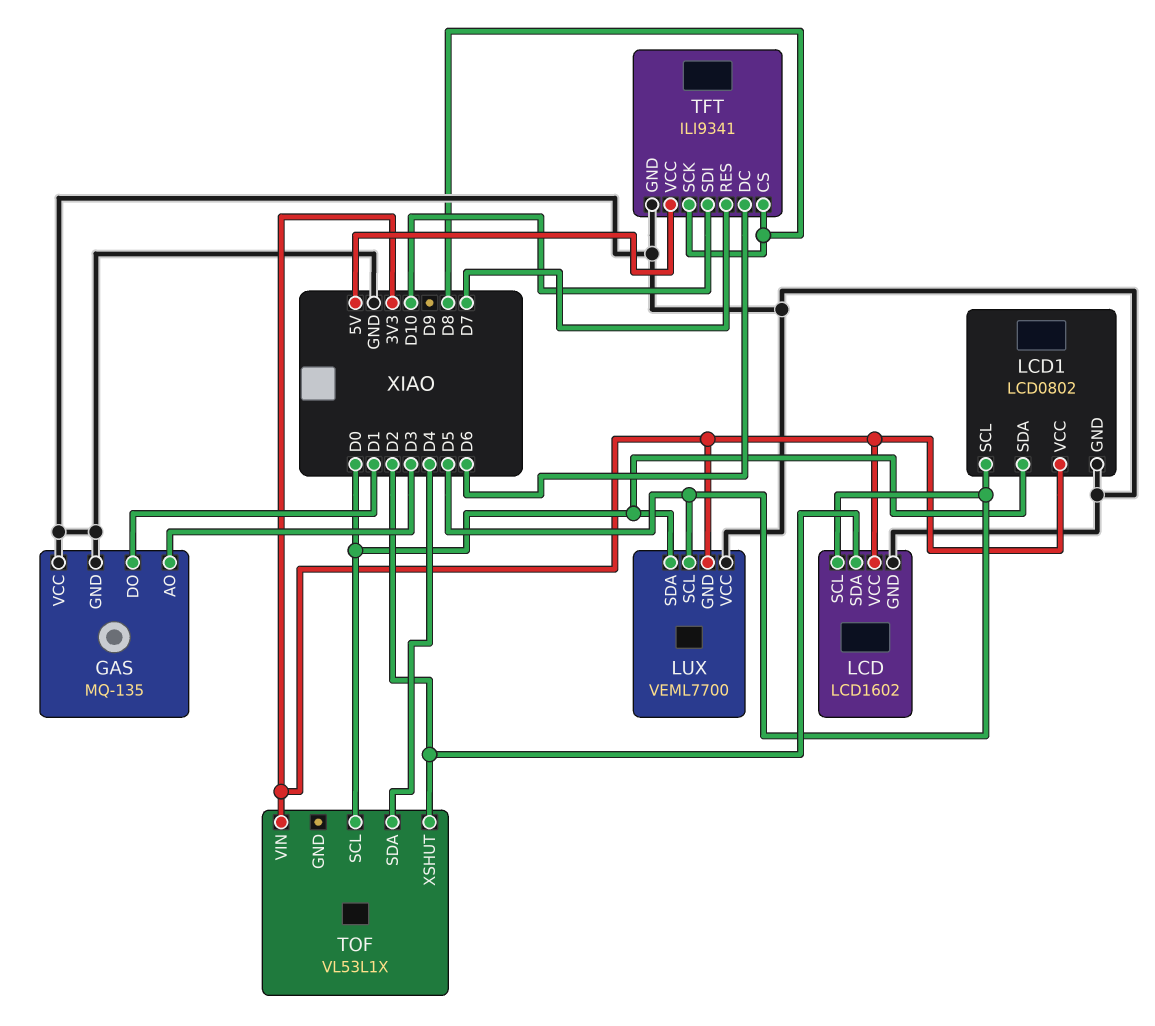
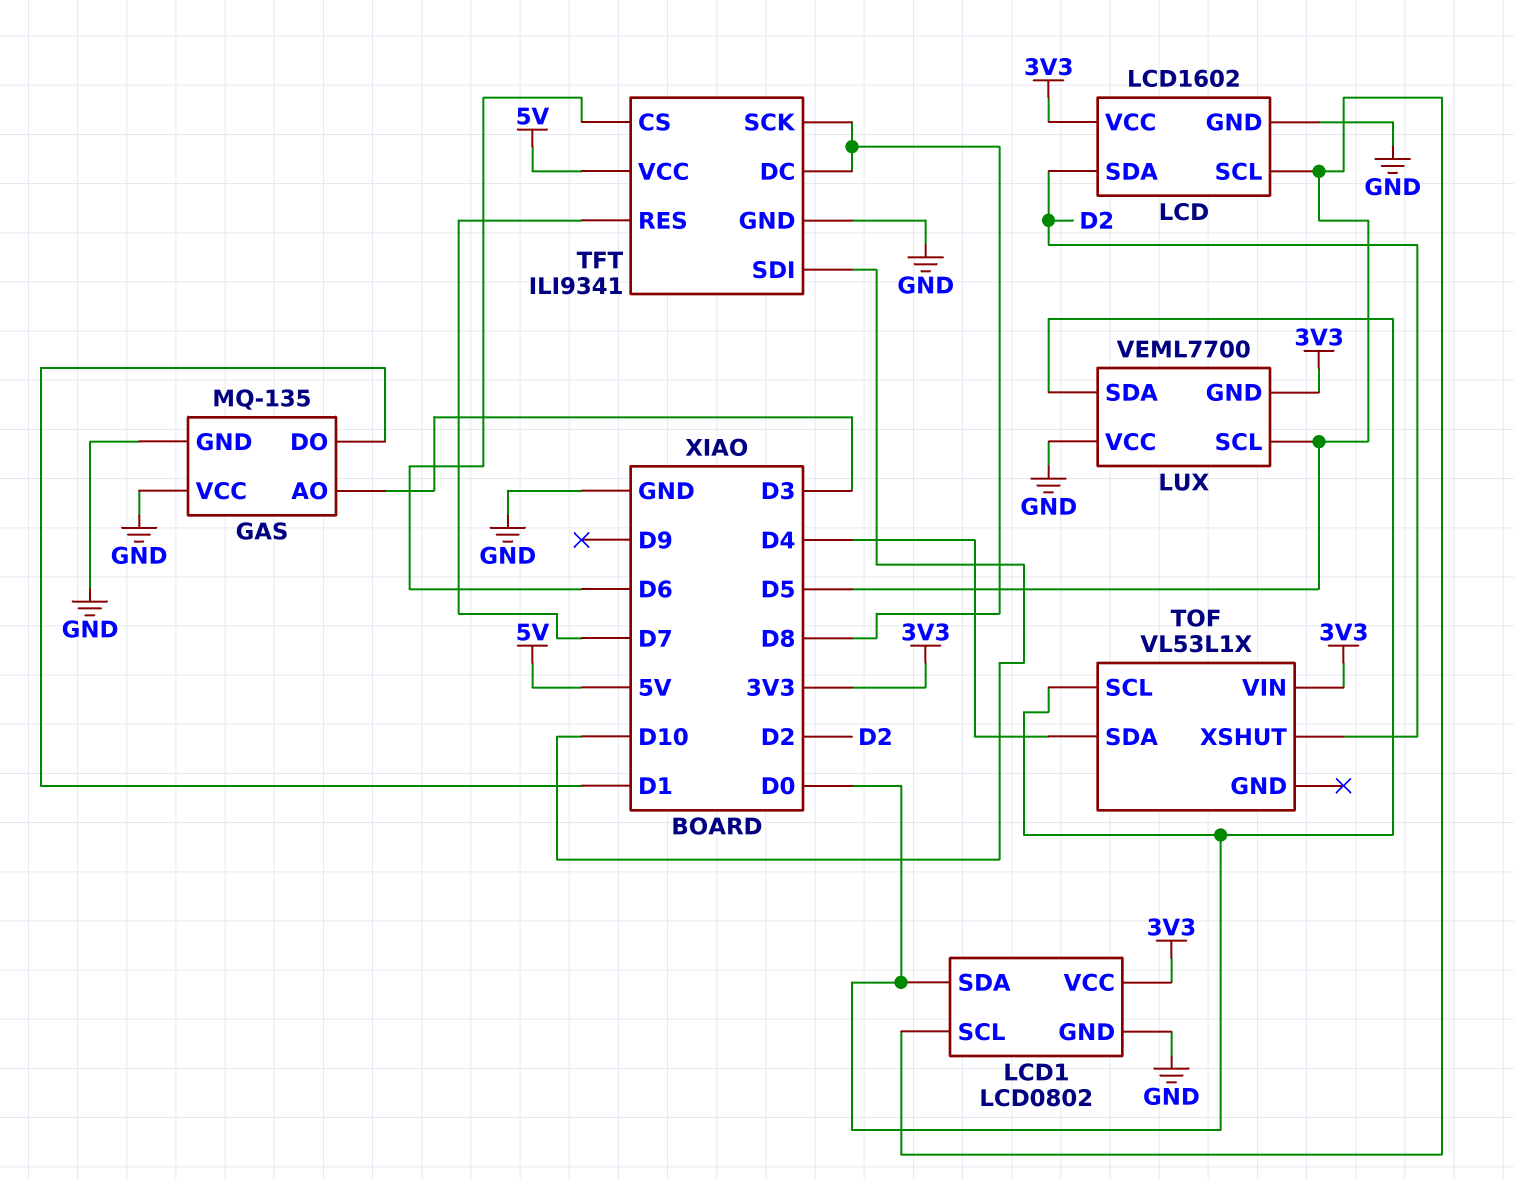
TFT pin CS: D8 -> D6
TFT pin DC: D6 -> D8

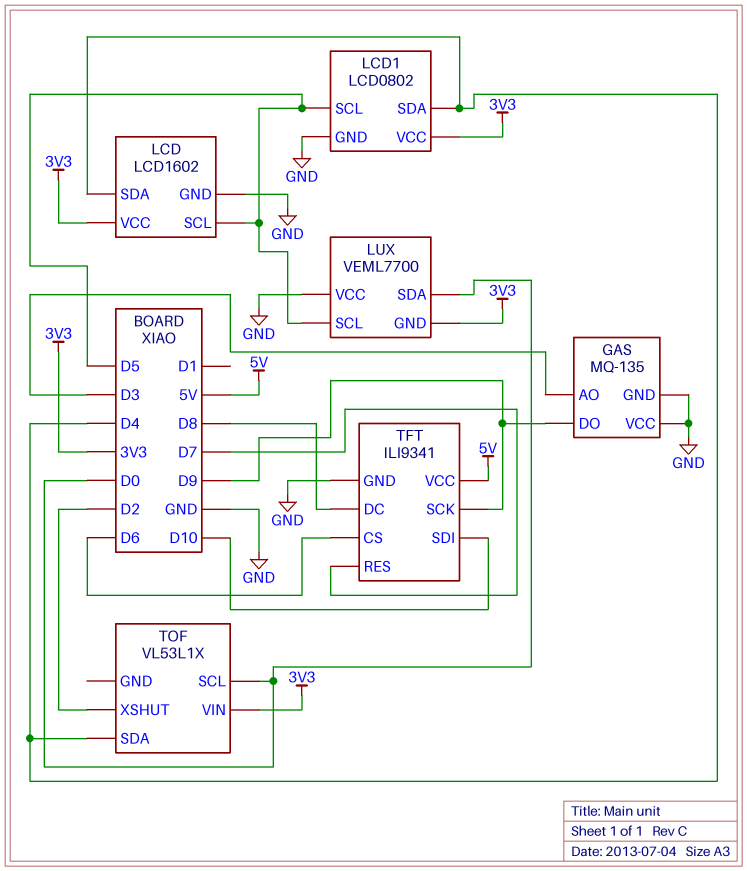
GAS pin DO: D1 -> D9
LCD pin SDA: D2 -> D4
LCD1 pin SDA: D0 -> D4
TFT pin SCK: D8 -> D9

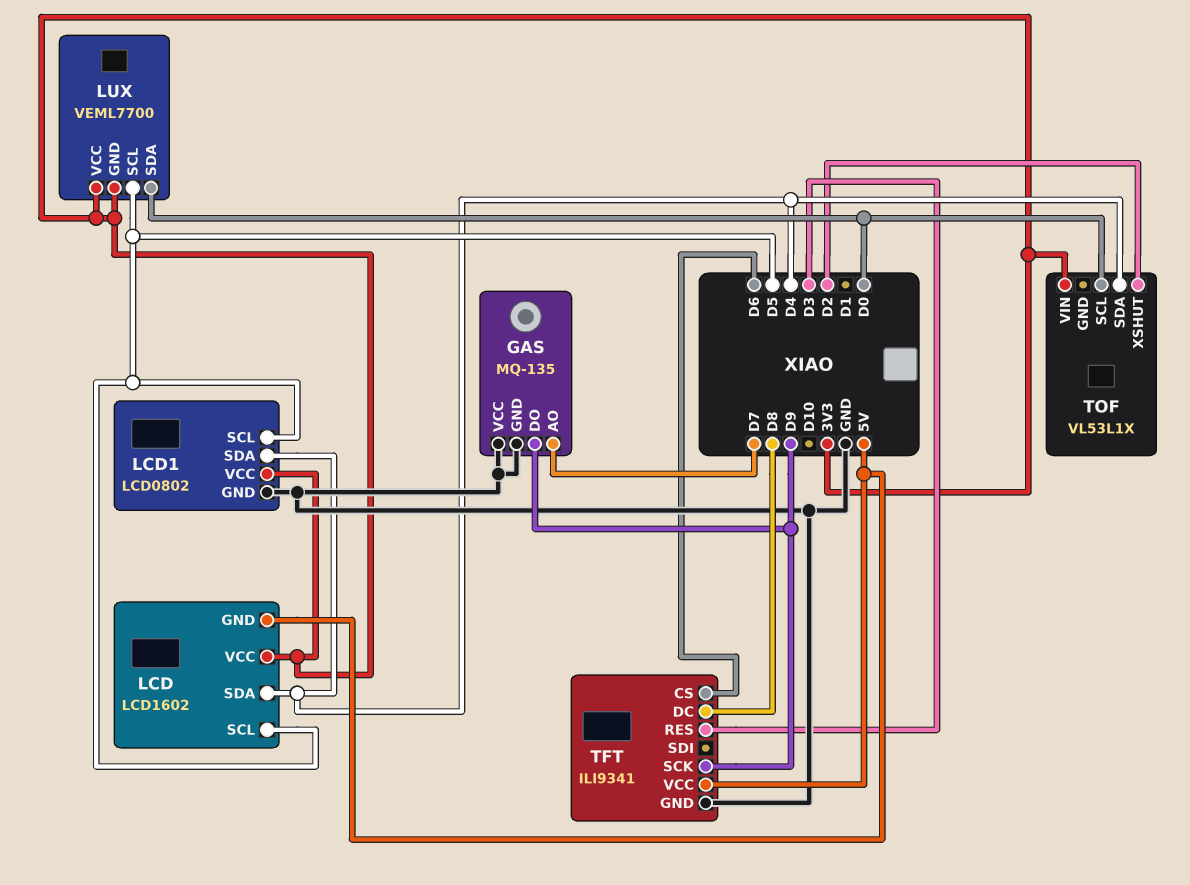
GAS pin AO: D3 -> D7
LCD pin GND: GND -> 5V
LUX pin VCC: GND -> 3V3
TFT pin RES: D7 -> D3
TFT pin SDI: D10 -> none

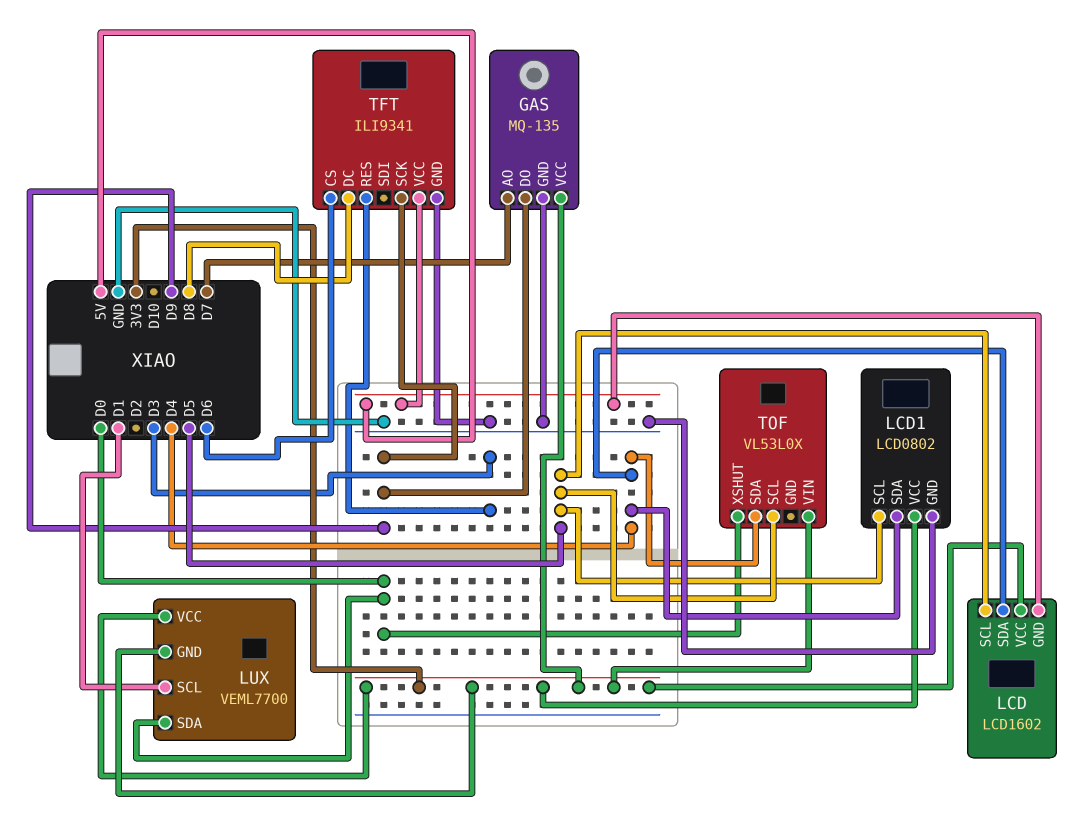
GAS pin VCC: GND -> 3V3
LUX pin SCL: D5 -> D1
TOF: VL53L1X -> VL53L0X
TOF pin SCL: D0 -> D5
TOF pin XSHUT: D2 -> D0

